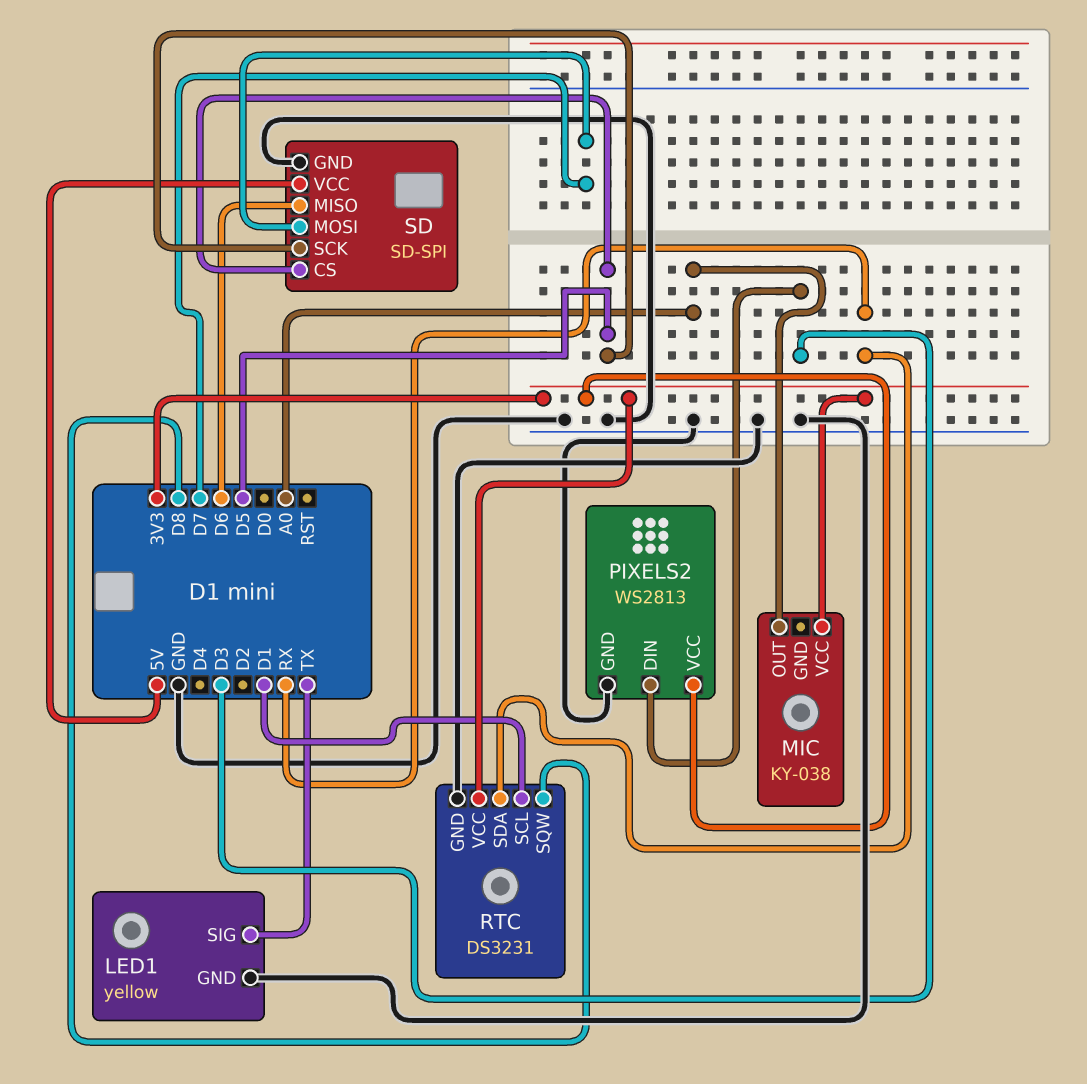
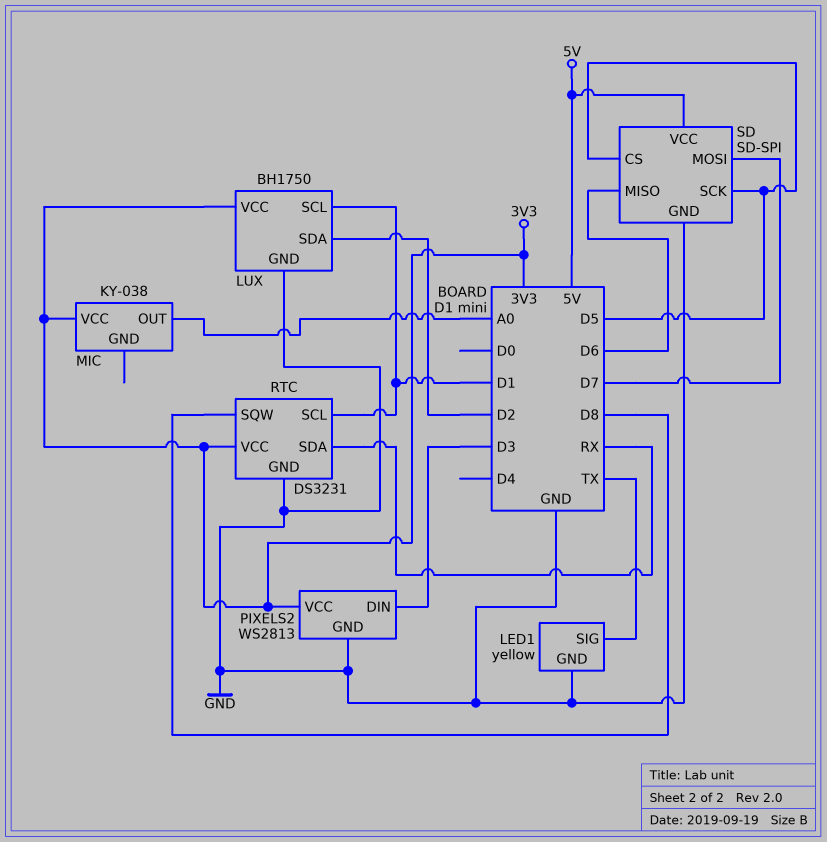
LUX: none -> BH1750
LUX pin GND: none -> GND
LUX pin SCL: none -> D1
LUX pin SDA: none -> D2
LUX pin VCC: none -> 3V3

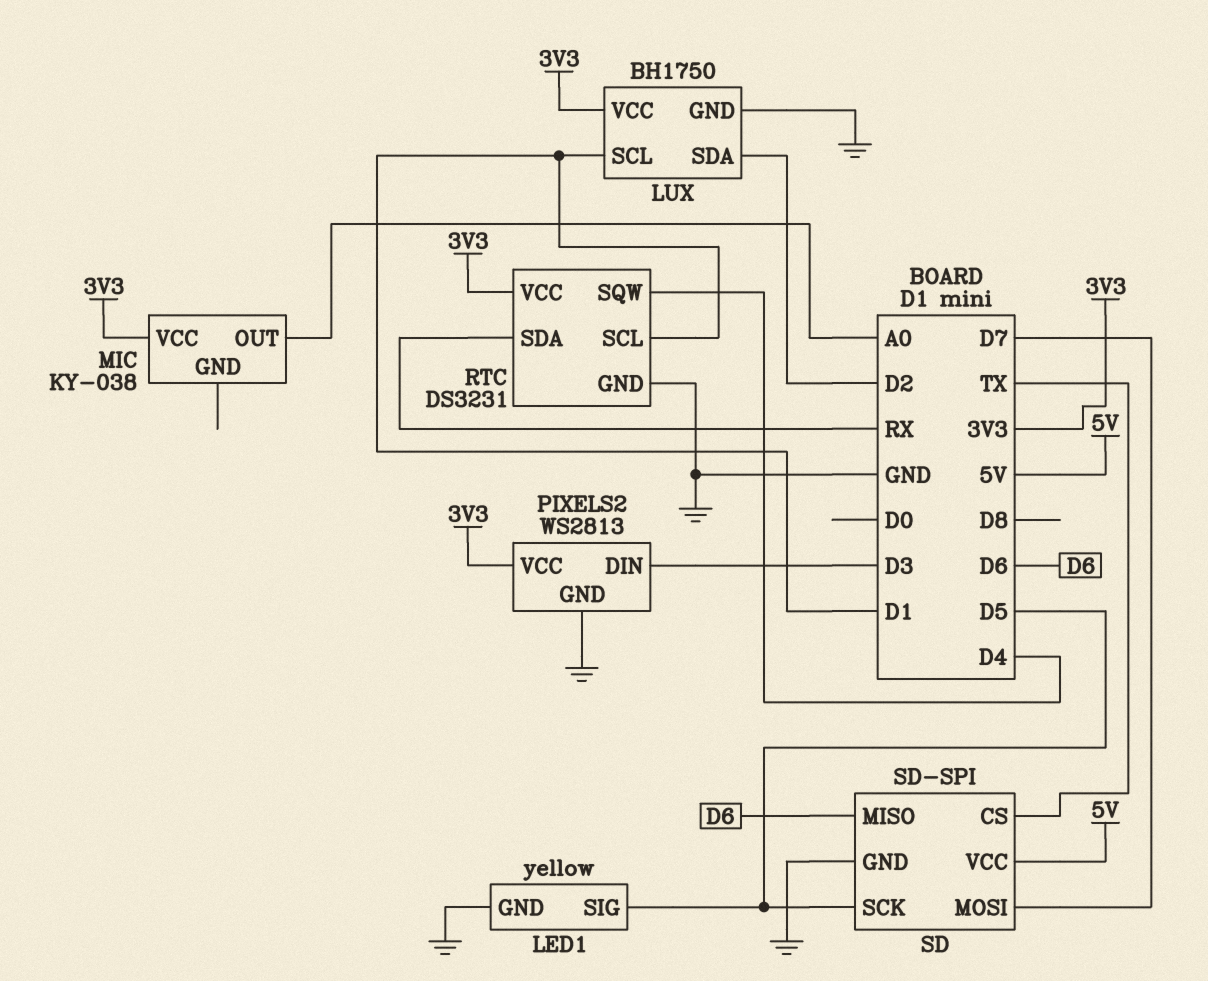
LED1 pin SIG: TX -> D5
RTC pin SQW: D8 -> D4
SD pin CS: D5 -> TX

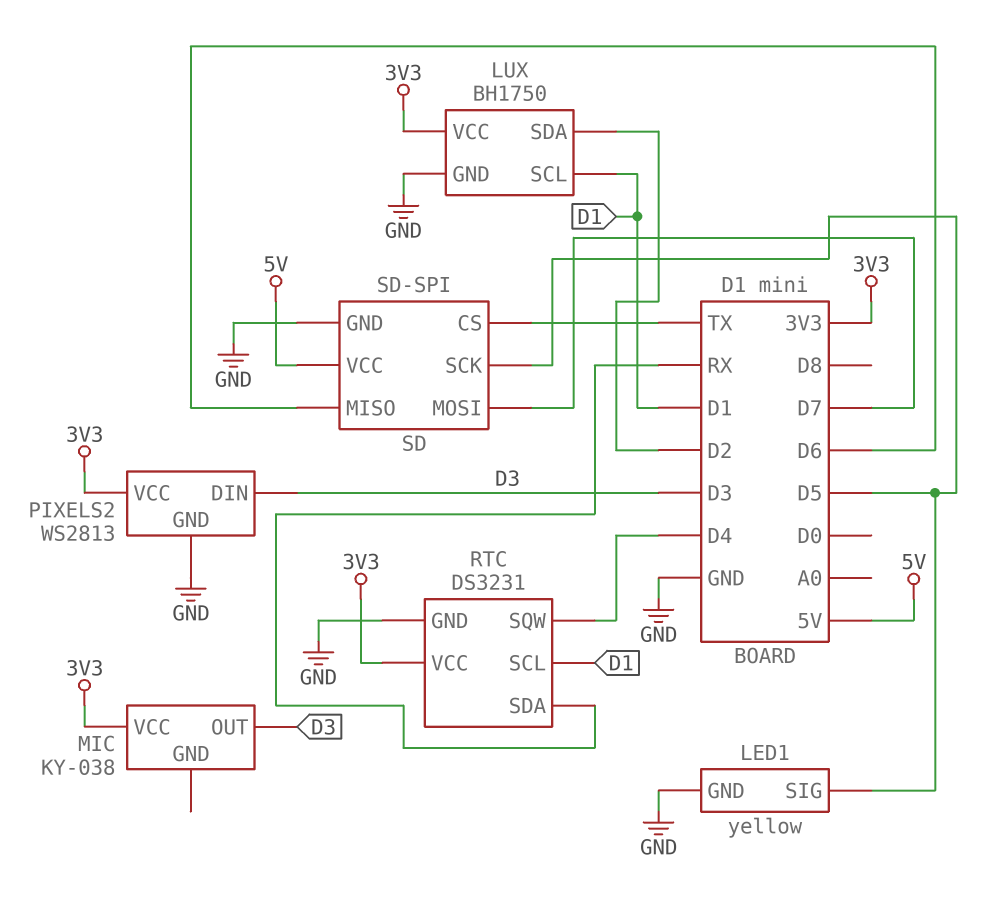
MIC pin OUT: A0 -> D3

